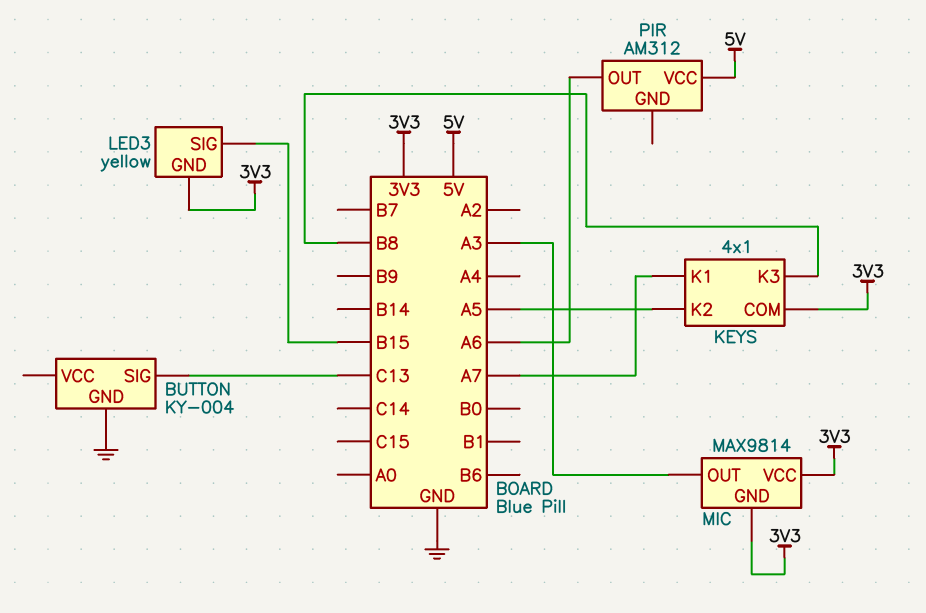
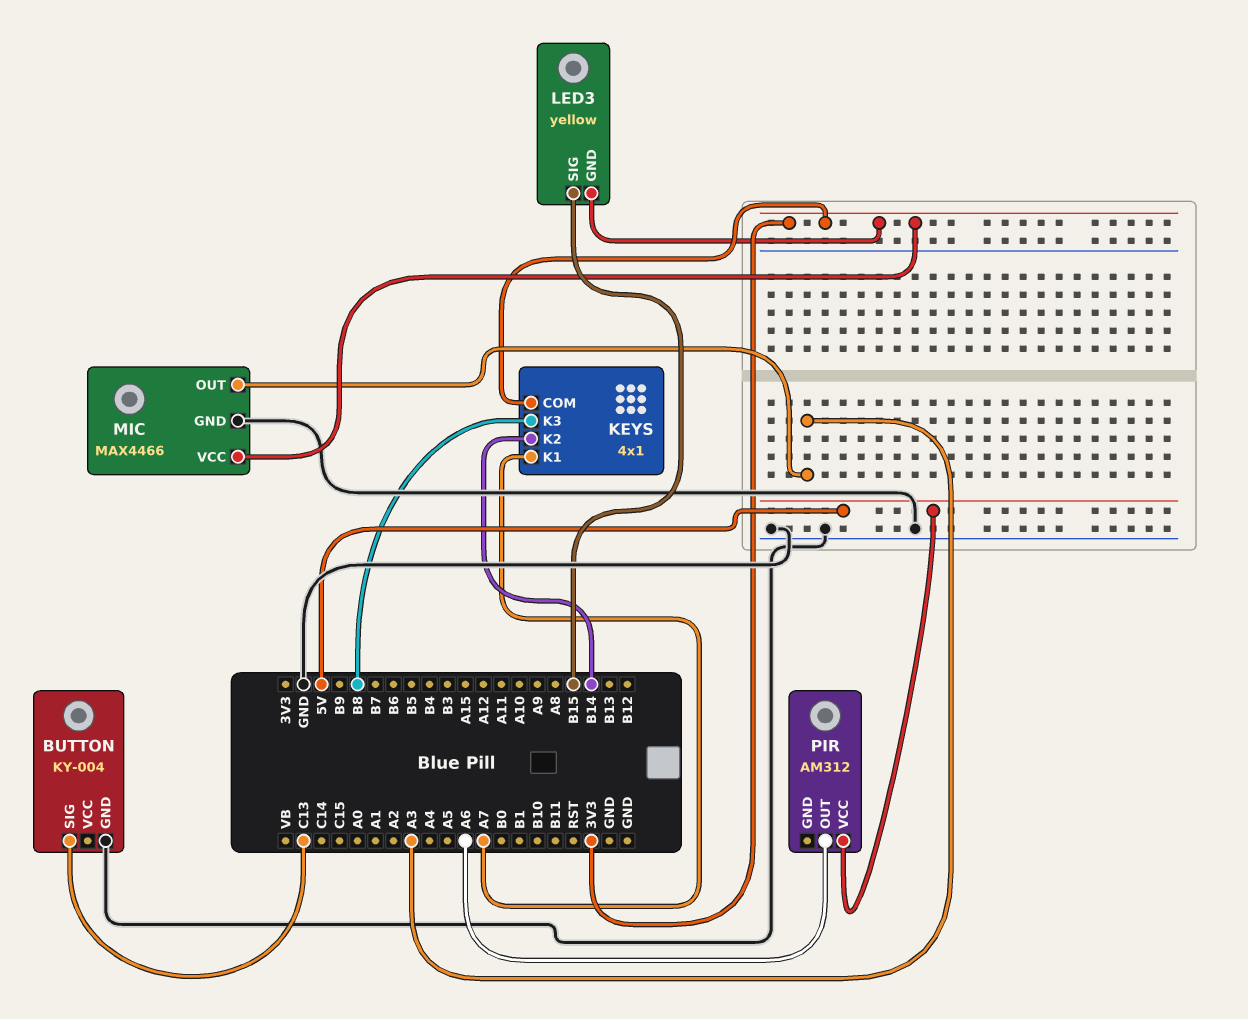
KEYS pin K2: A5 -> B14
MIC: MAX9814 -> MAX4466
MIC pin GND: 3V3 -> GND

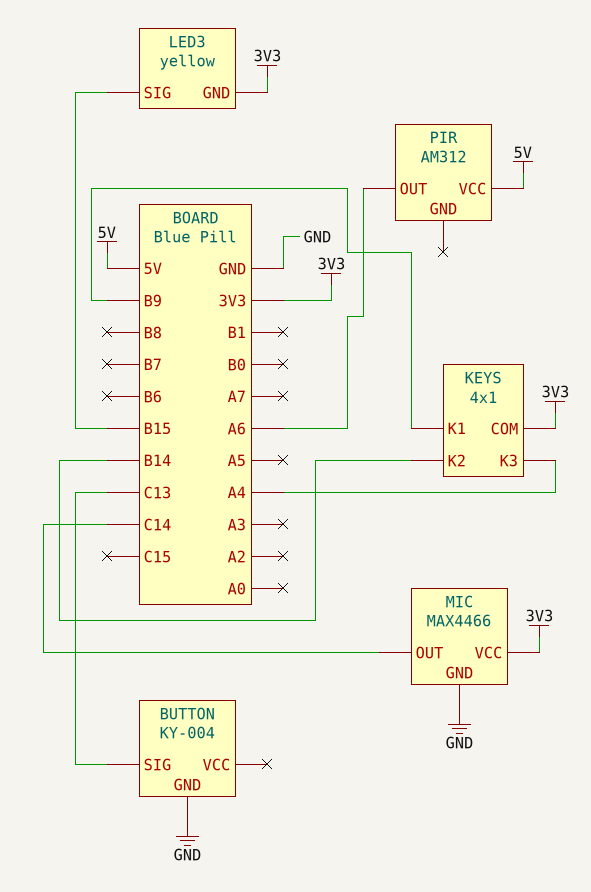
KEYS pin K1: A7 -> B9
KEYS pin K3: B8 -> A4
MIC pin OUT: A3 -> C14

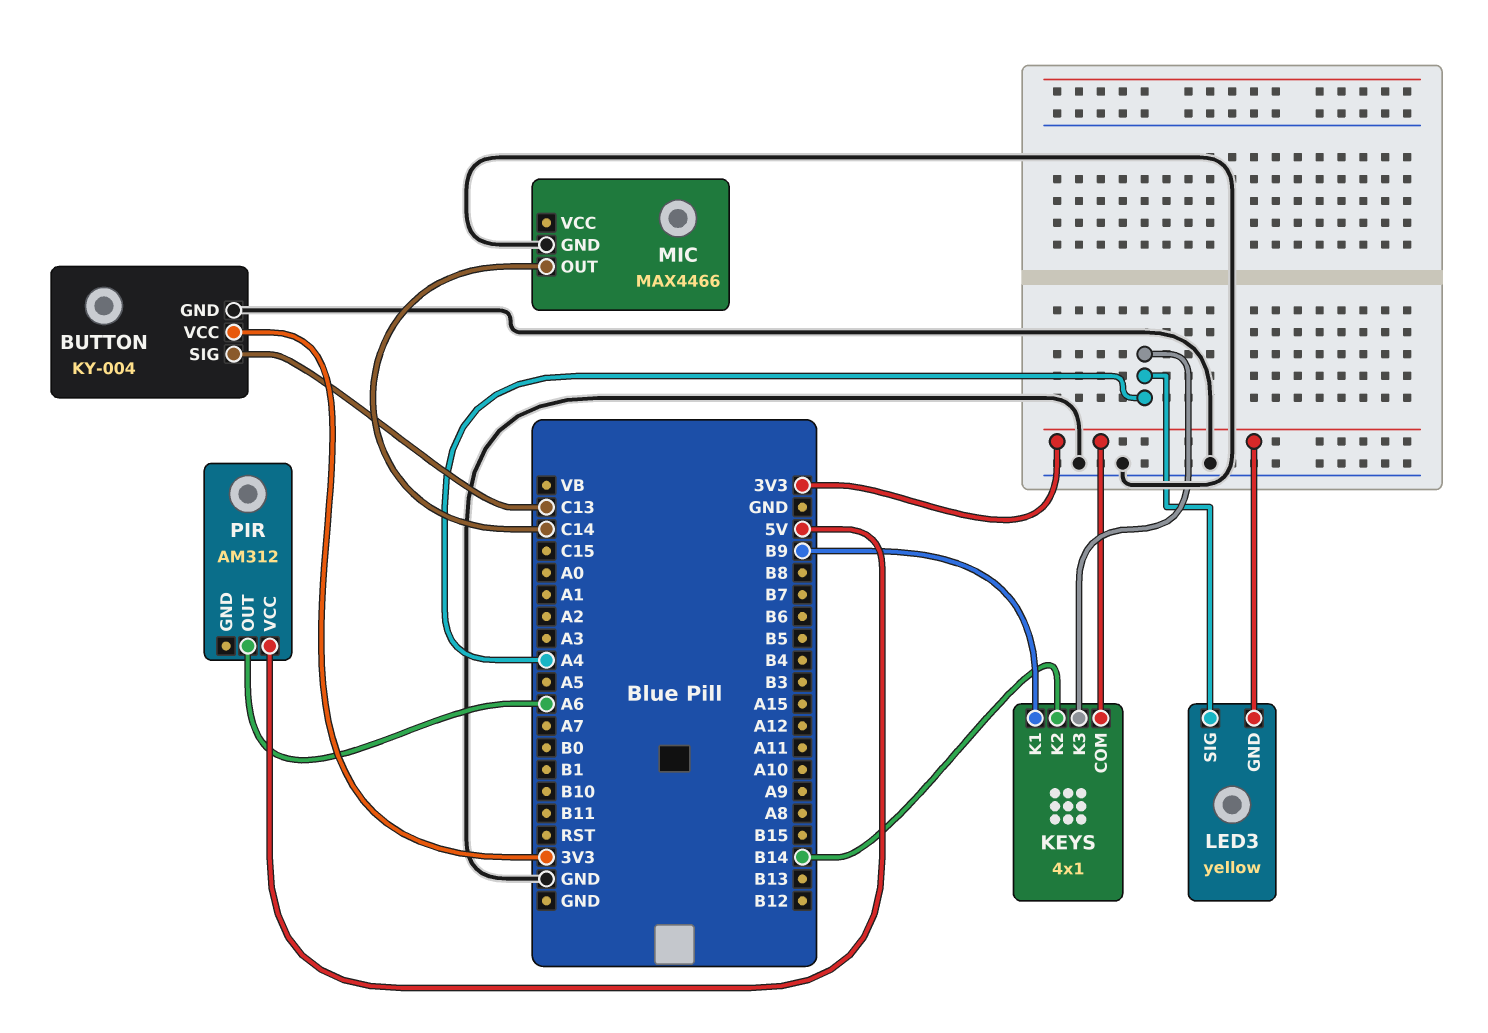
BUTTON pin VCC: none -> 3V3
LED3 pin SIG: B15 -> A4
MIC pin VCC: 3V3 -> none

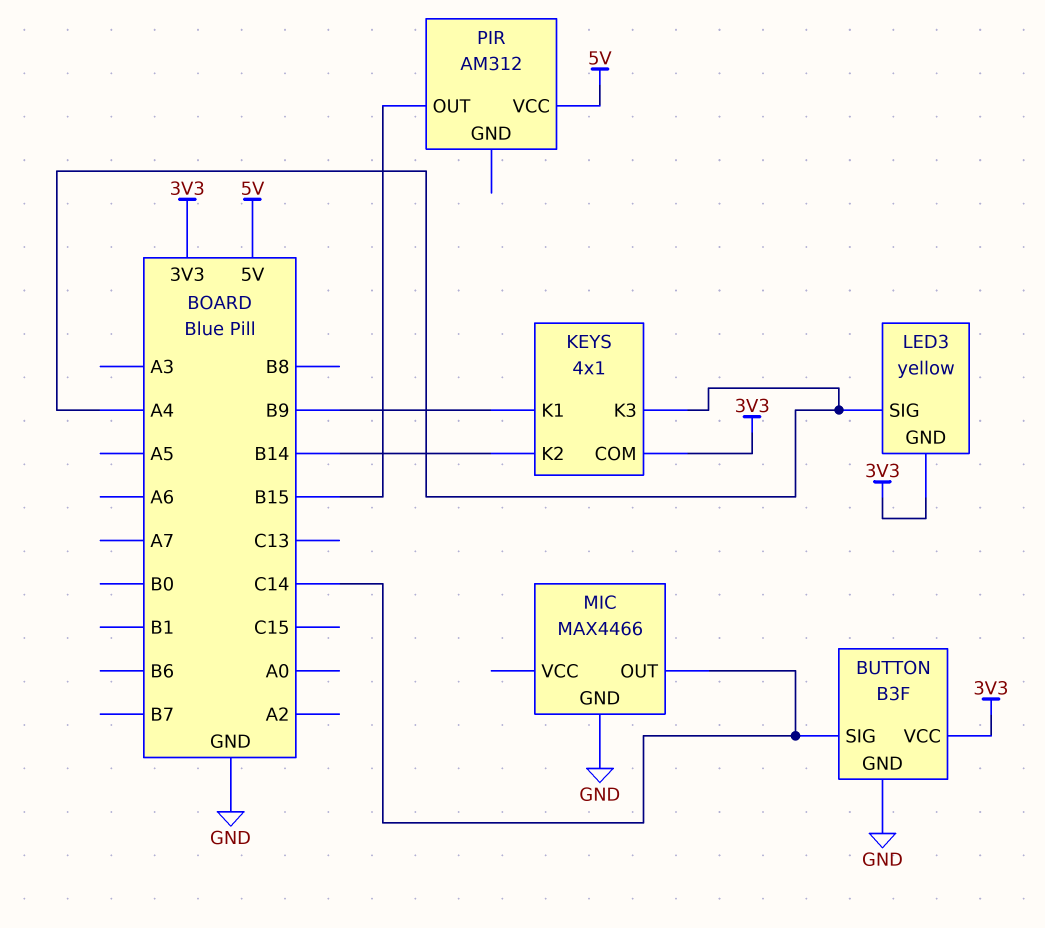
BUTTON: KY-004 -> B3F
BUTTON pin SIG: C13 -> C14
PIR pin OUT: A6 -> B15

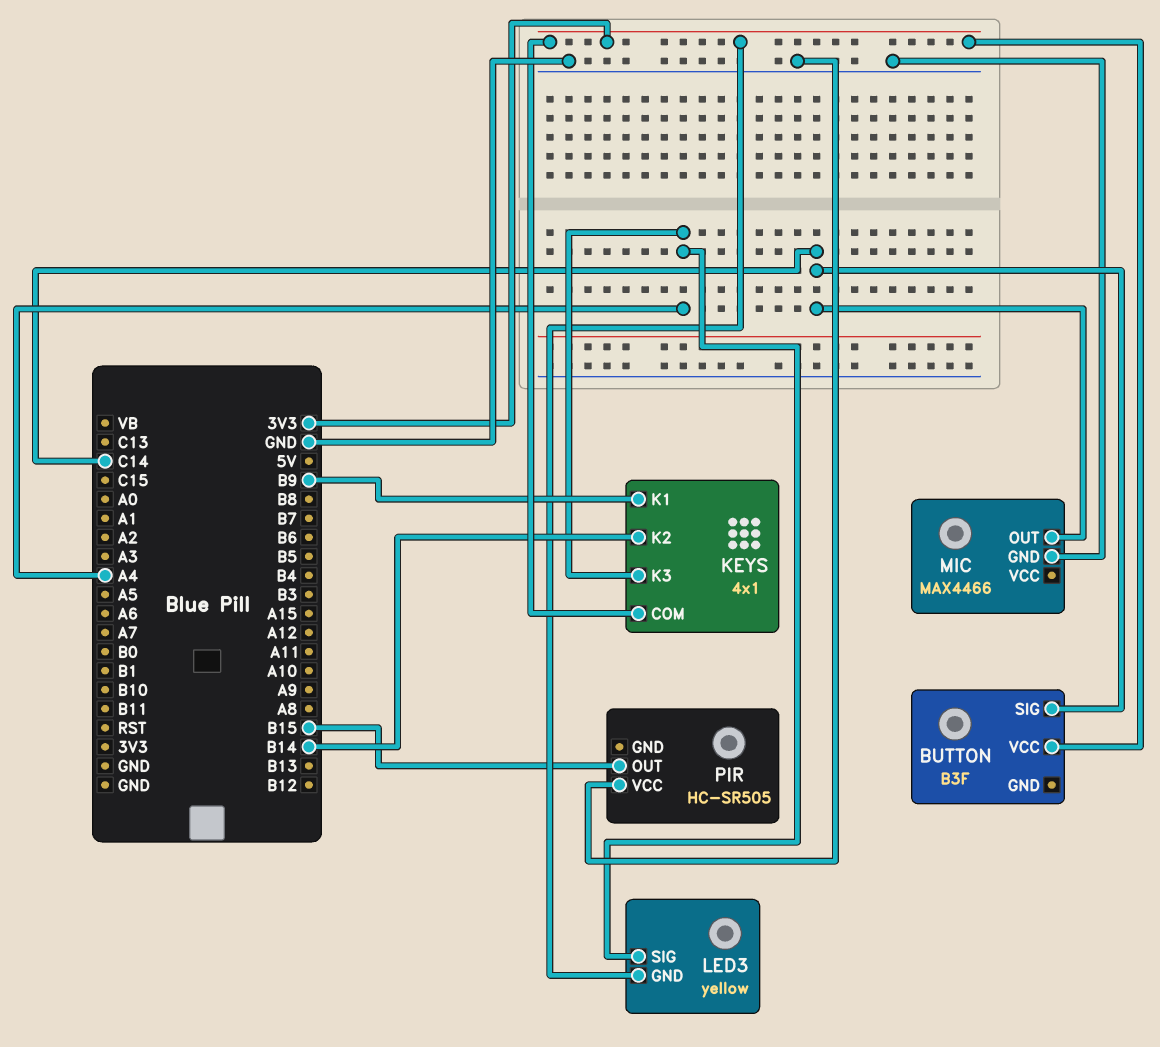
BUTTON pin GND: GND -> none
PIR: AM312 -> HC-SR505
PIR pin VCC: 5V -> GND

